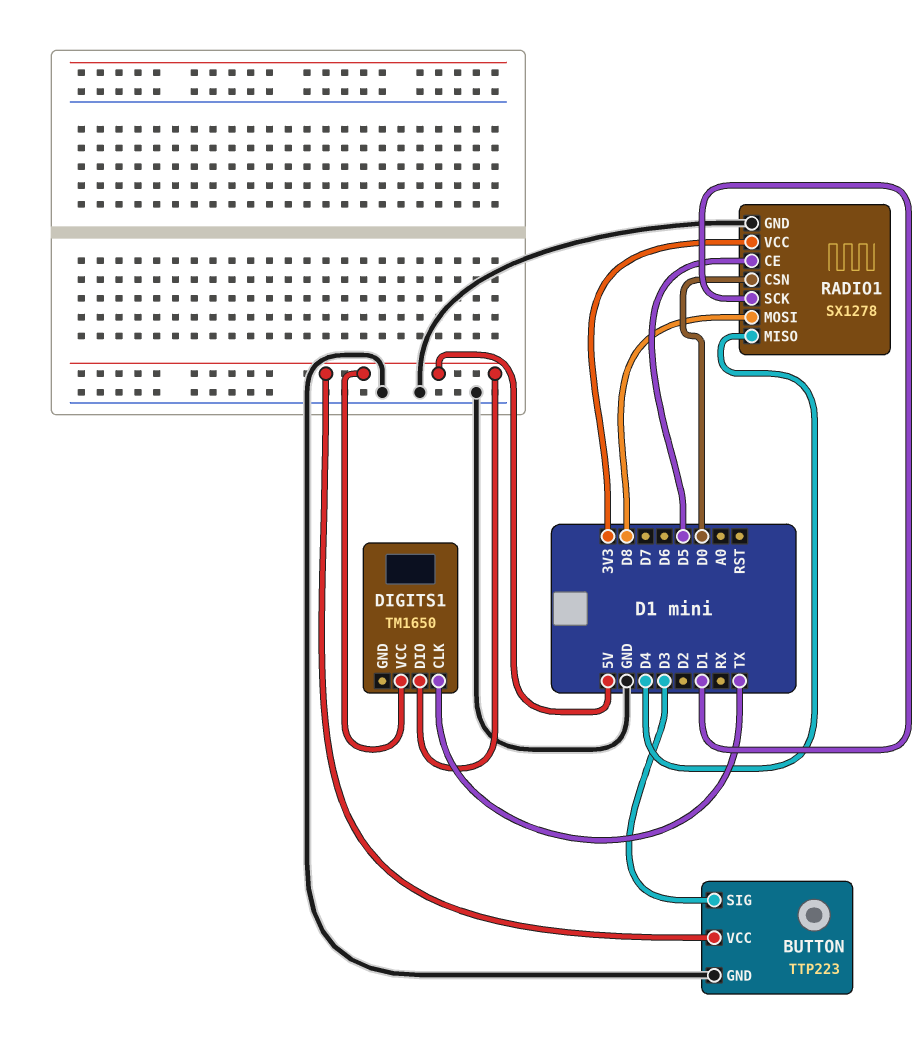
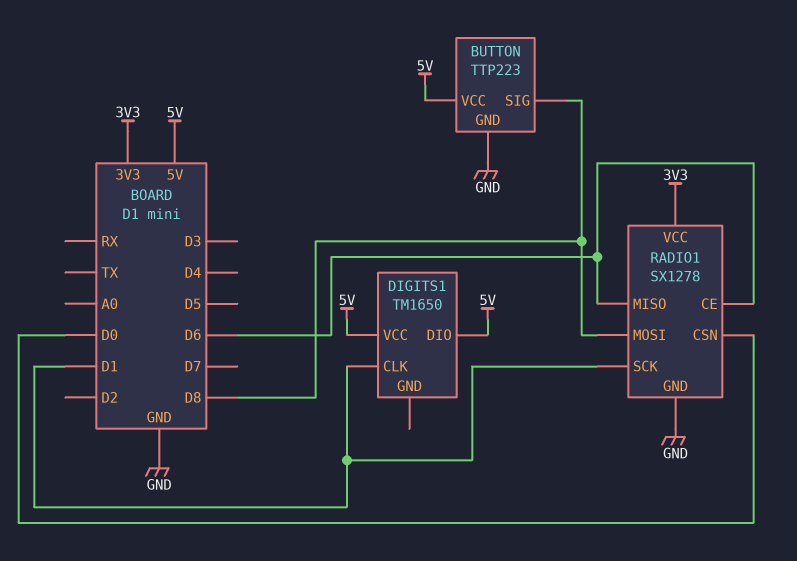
BUTTON pin SIG: D3 -> D8
DIGITS1 pin CLK: TX -> D1
RADIO1 pin CE: D5 -> D6
RADIO1 pin MISO: D4 -> D6

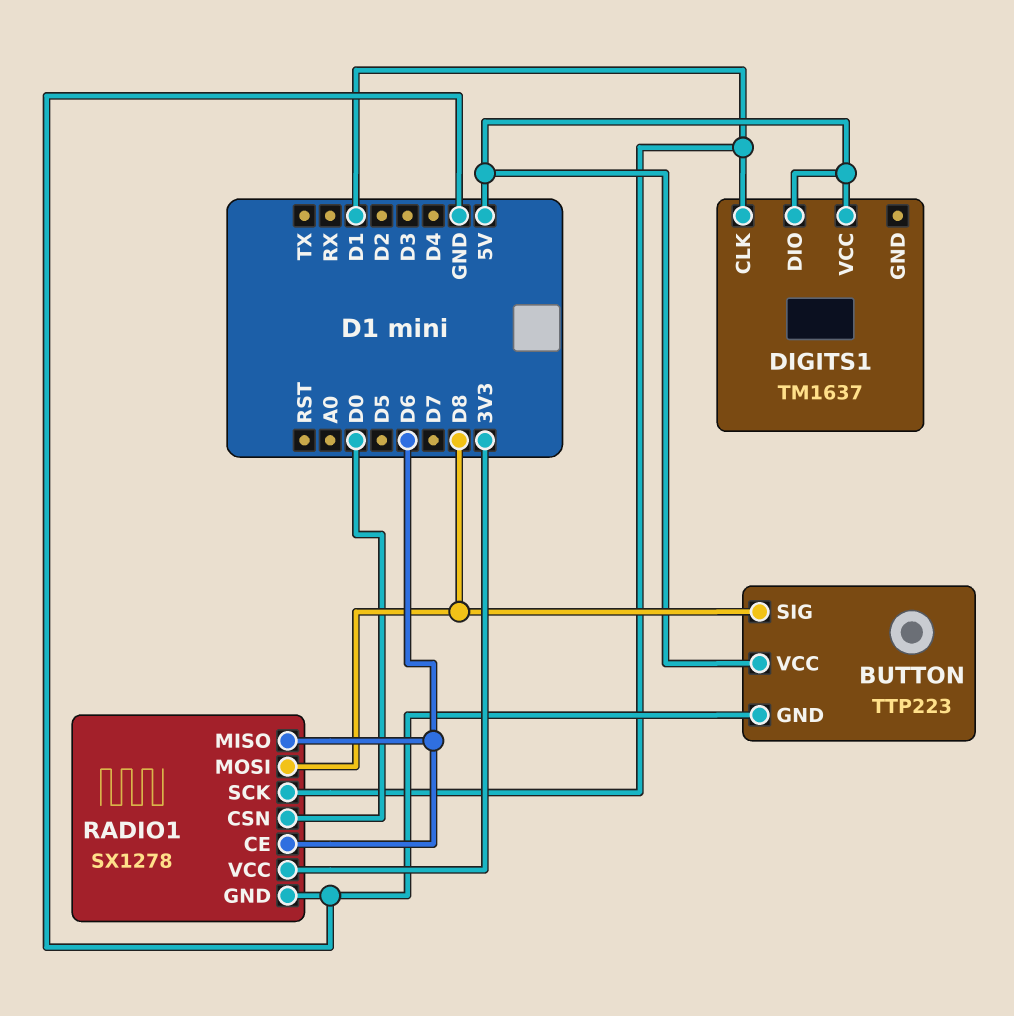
DIGITS1: TM1650 -> TM1637

